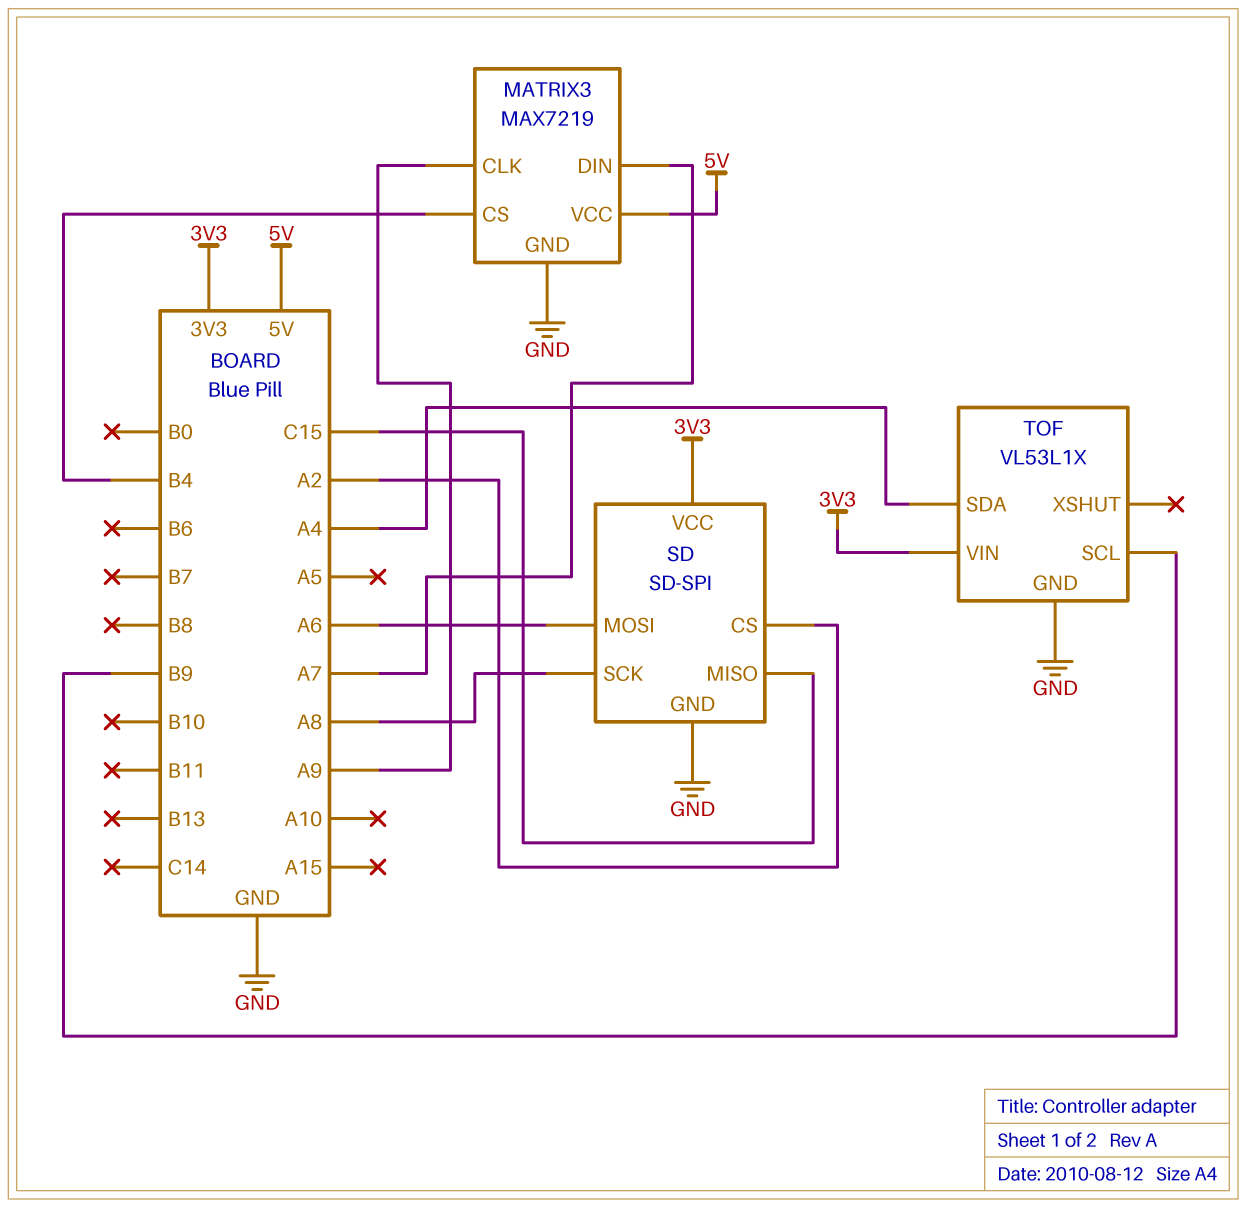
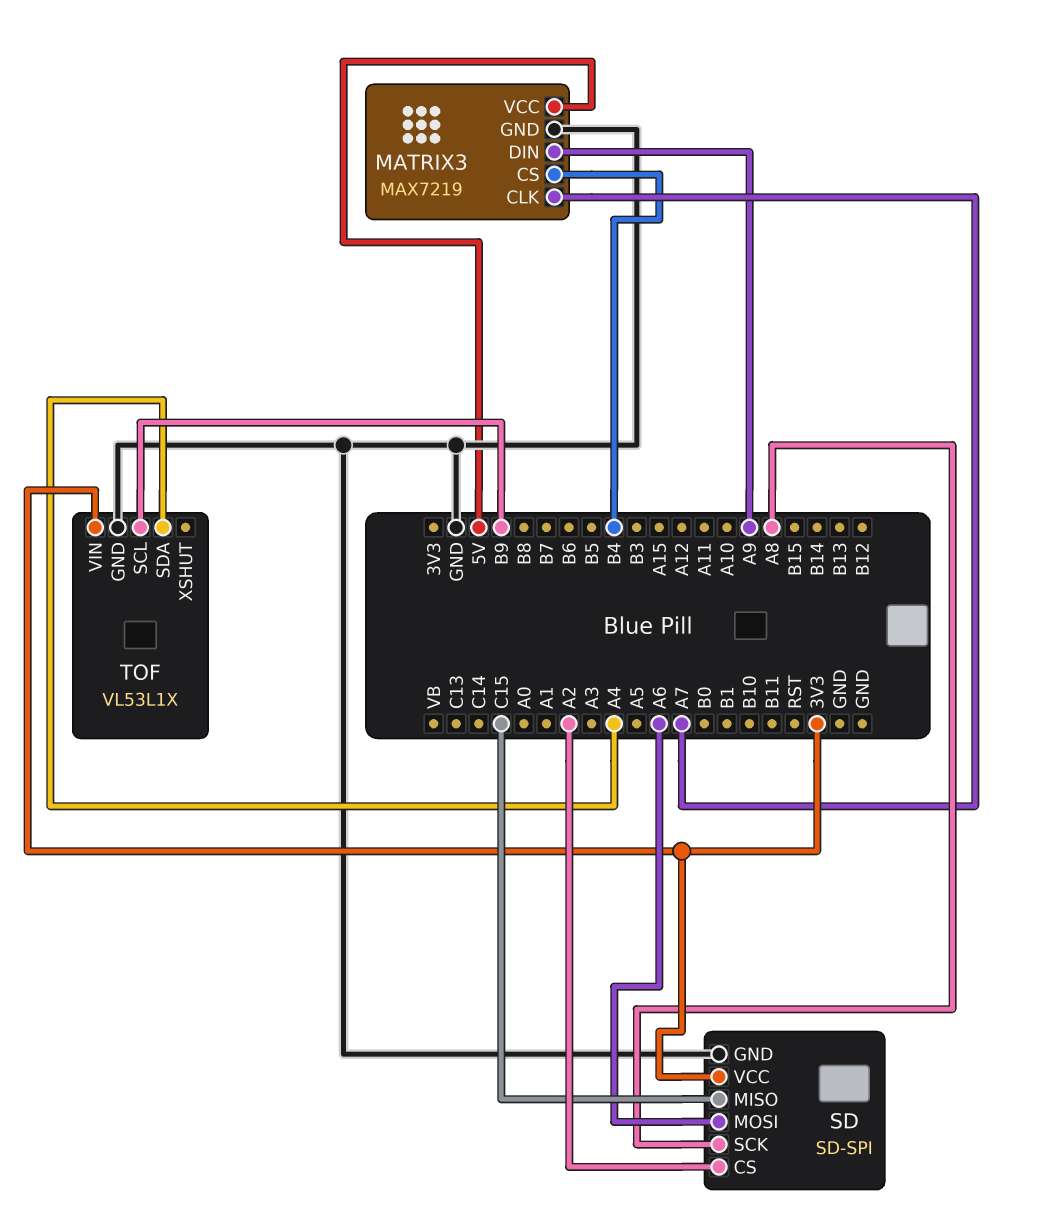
MATRIX3 pin CLK: A9 -> A7
MATRIX3 pin DIN: A7 -> A9

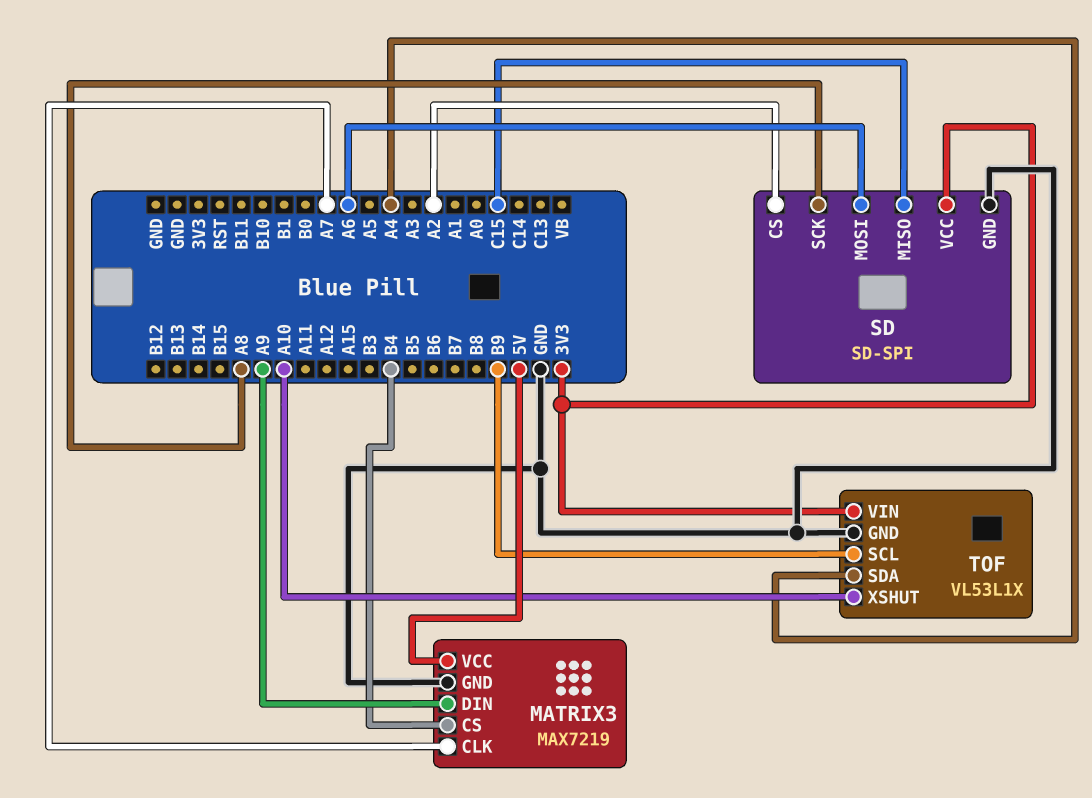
TOF pin XSHUT: none -> A10

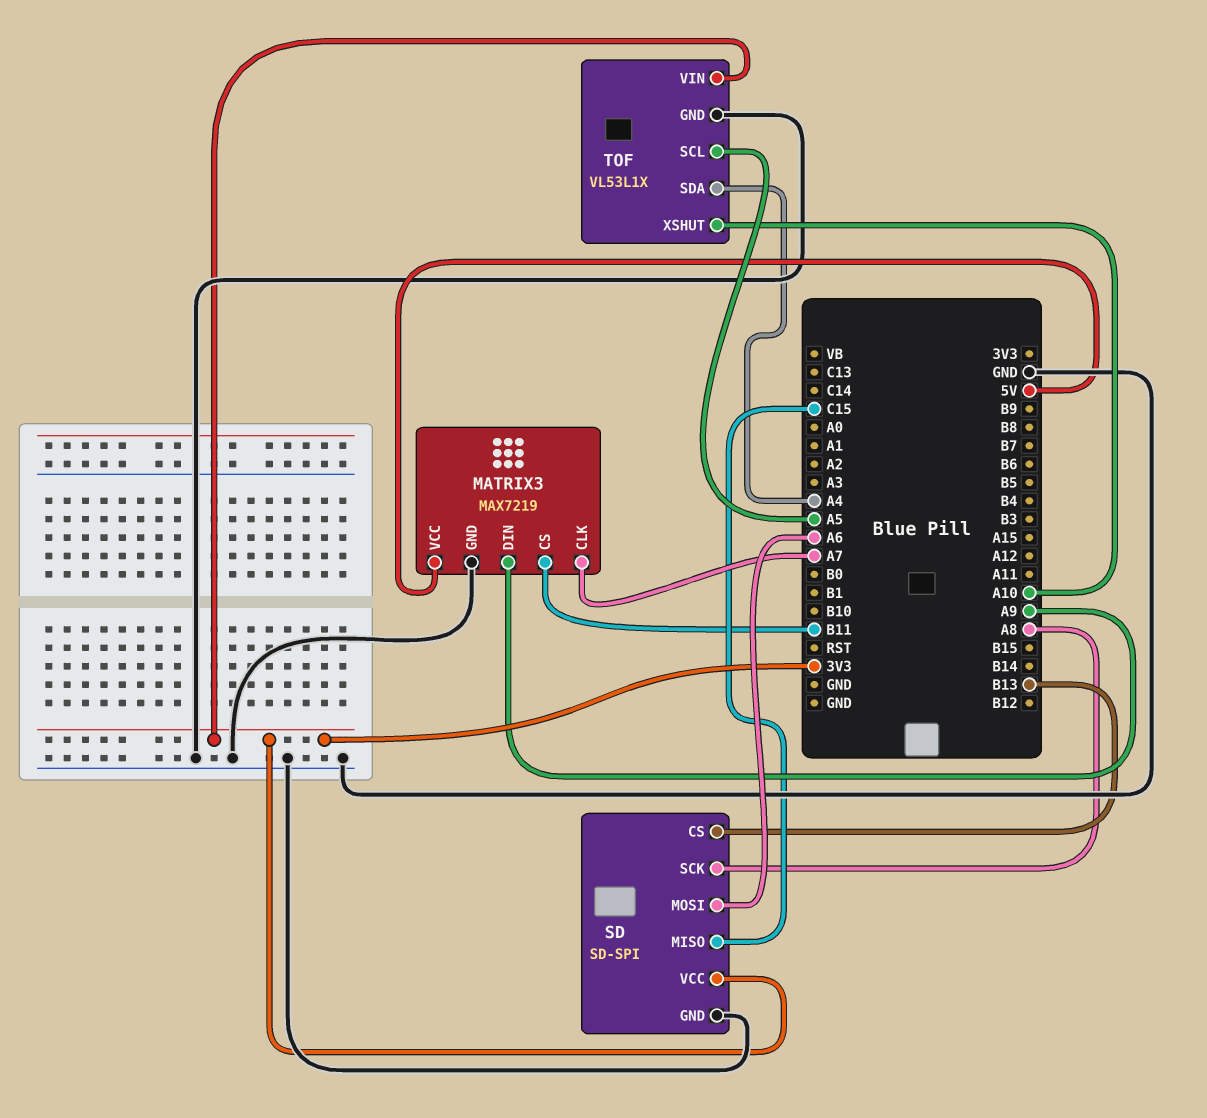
MATRIX3 pin CS: B4 -> B11
SD pin CS: A2 -> B13
TOF pin SCL: B9 -> A5

